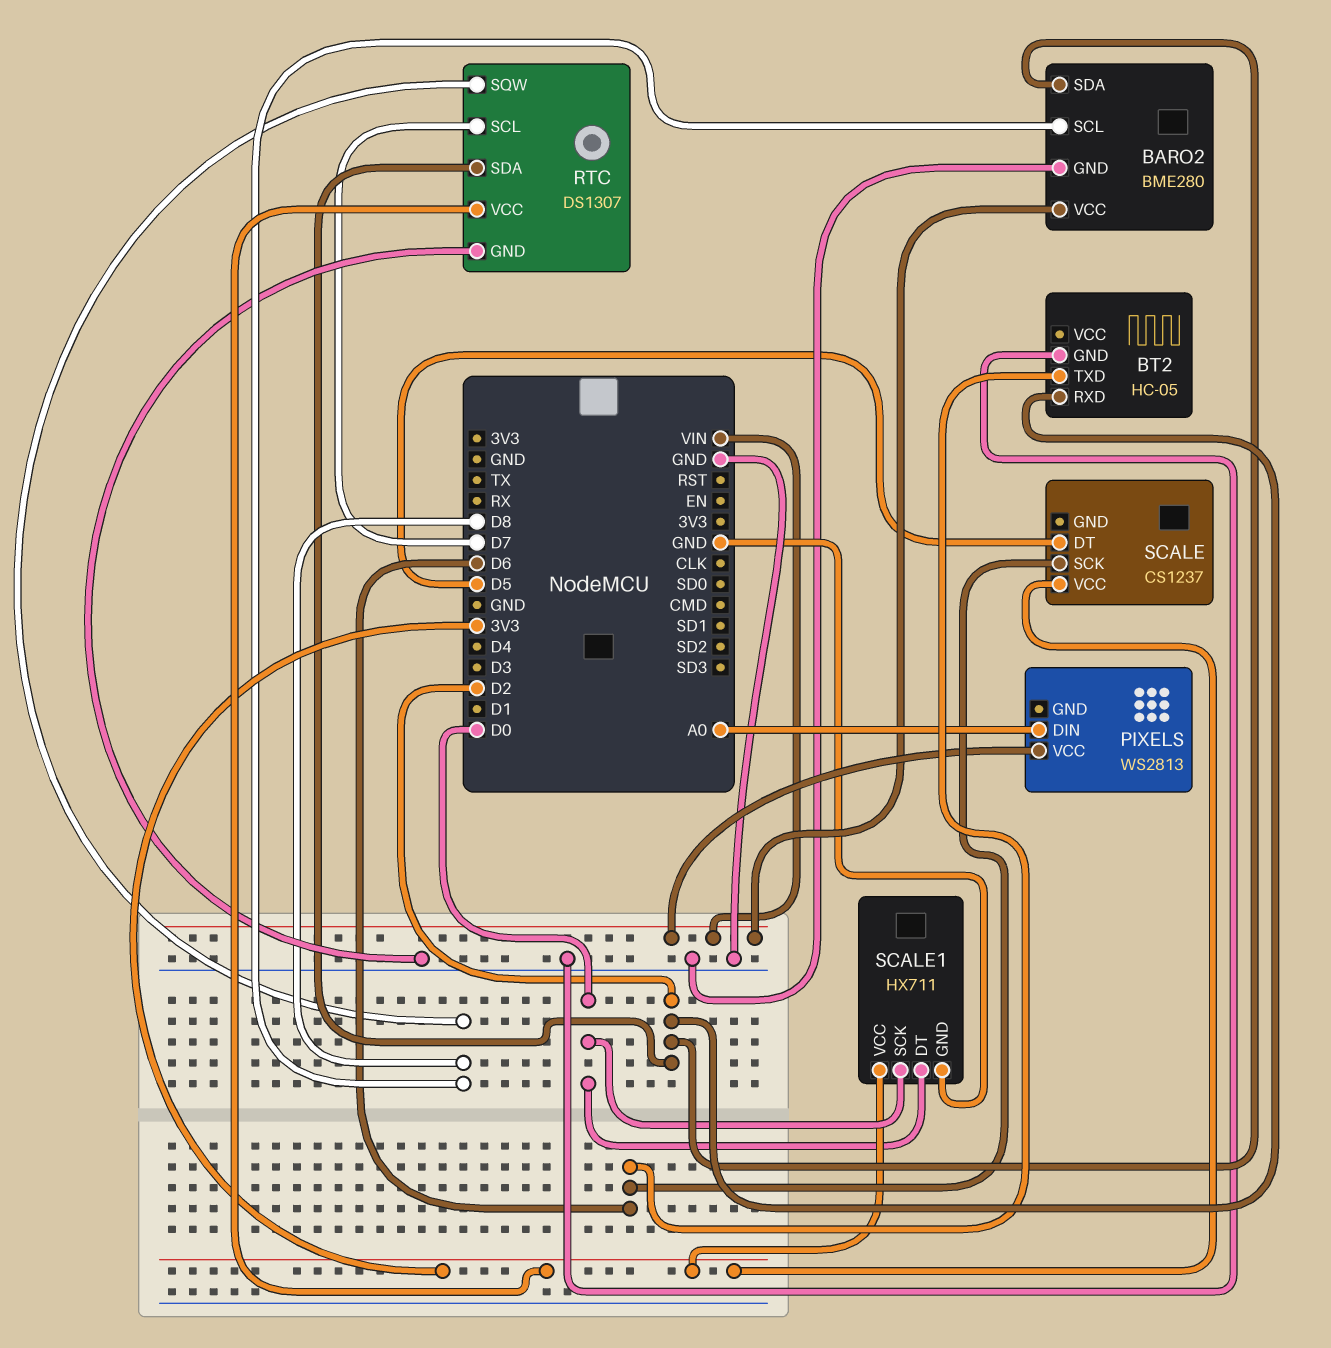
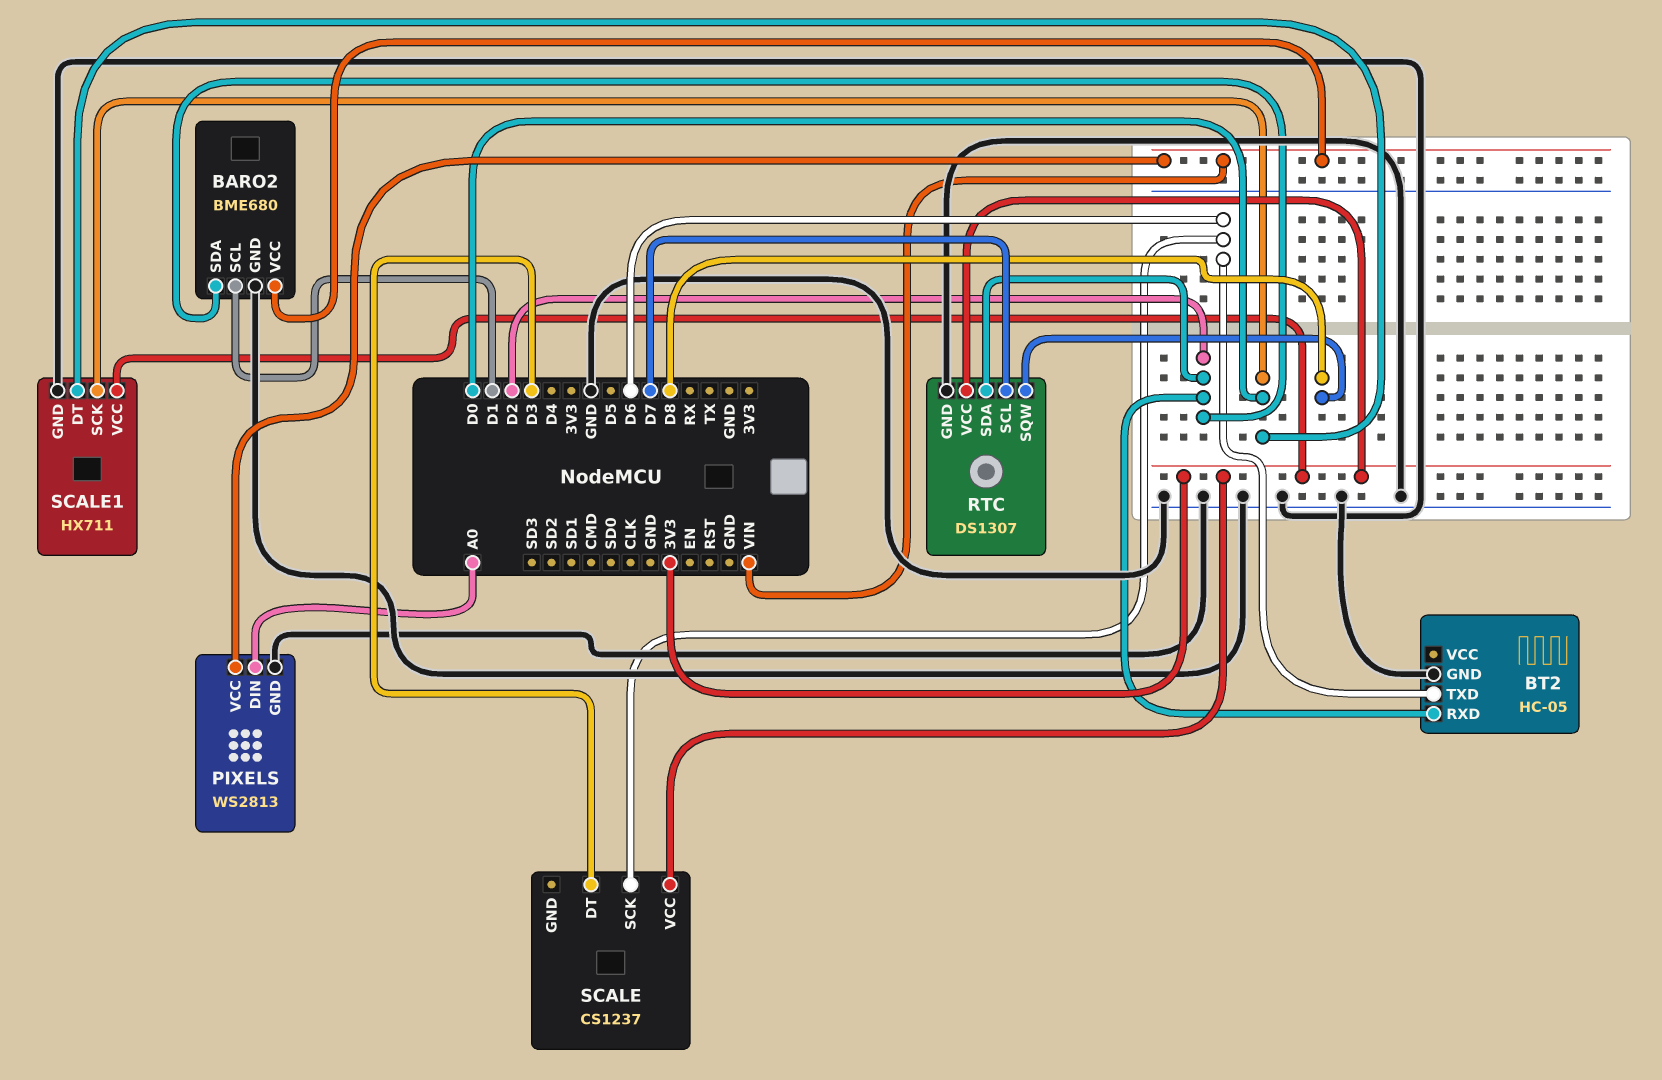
BARO2: BME280 -> BME680
BARO2 pin SCL: D8 -> D1
PIXELS pin GND: none -> GND
SCALE pin DT: D5 -> D3

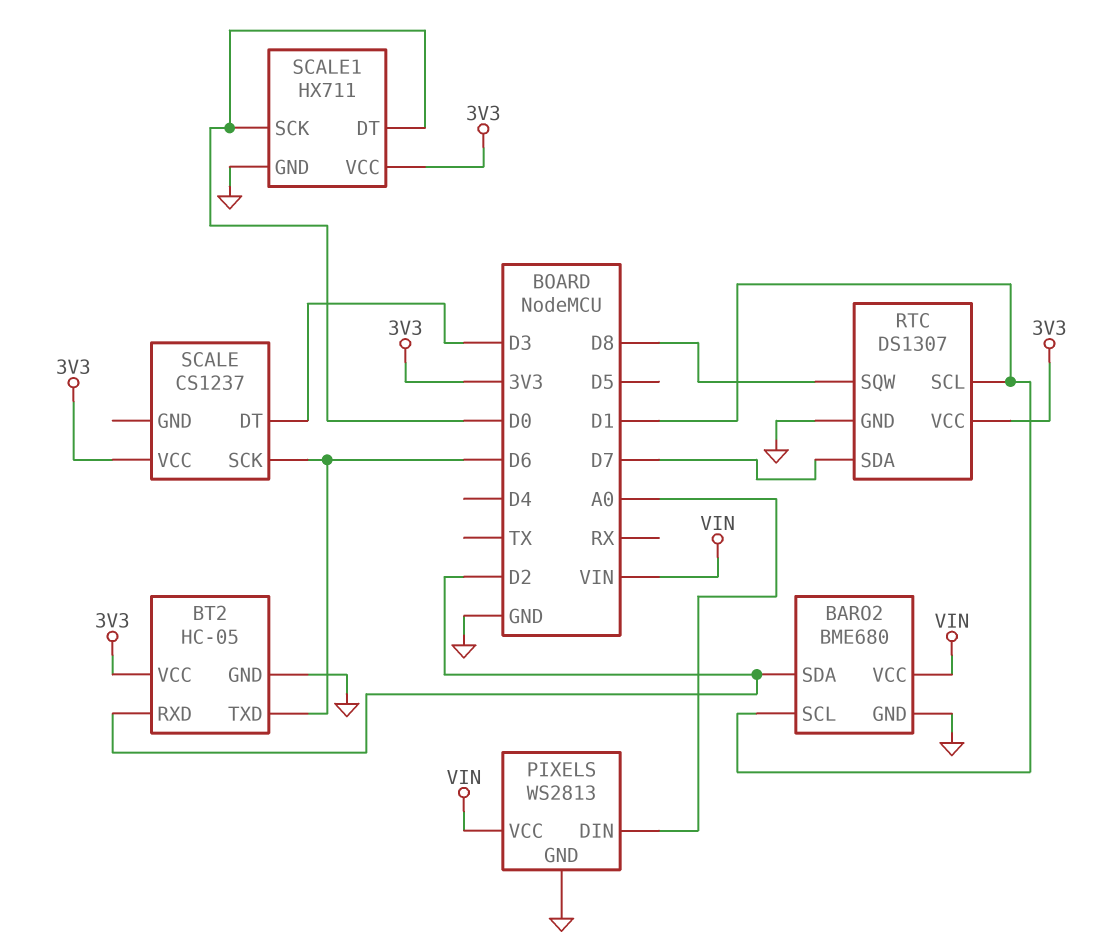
BT2 pin VCC: none -> 3V3
RTC pin SCL: D7 -> D1
RTC pin SDA: D2 -> D7

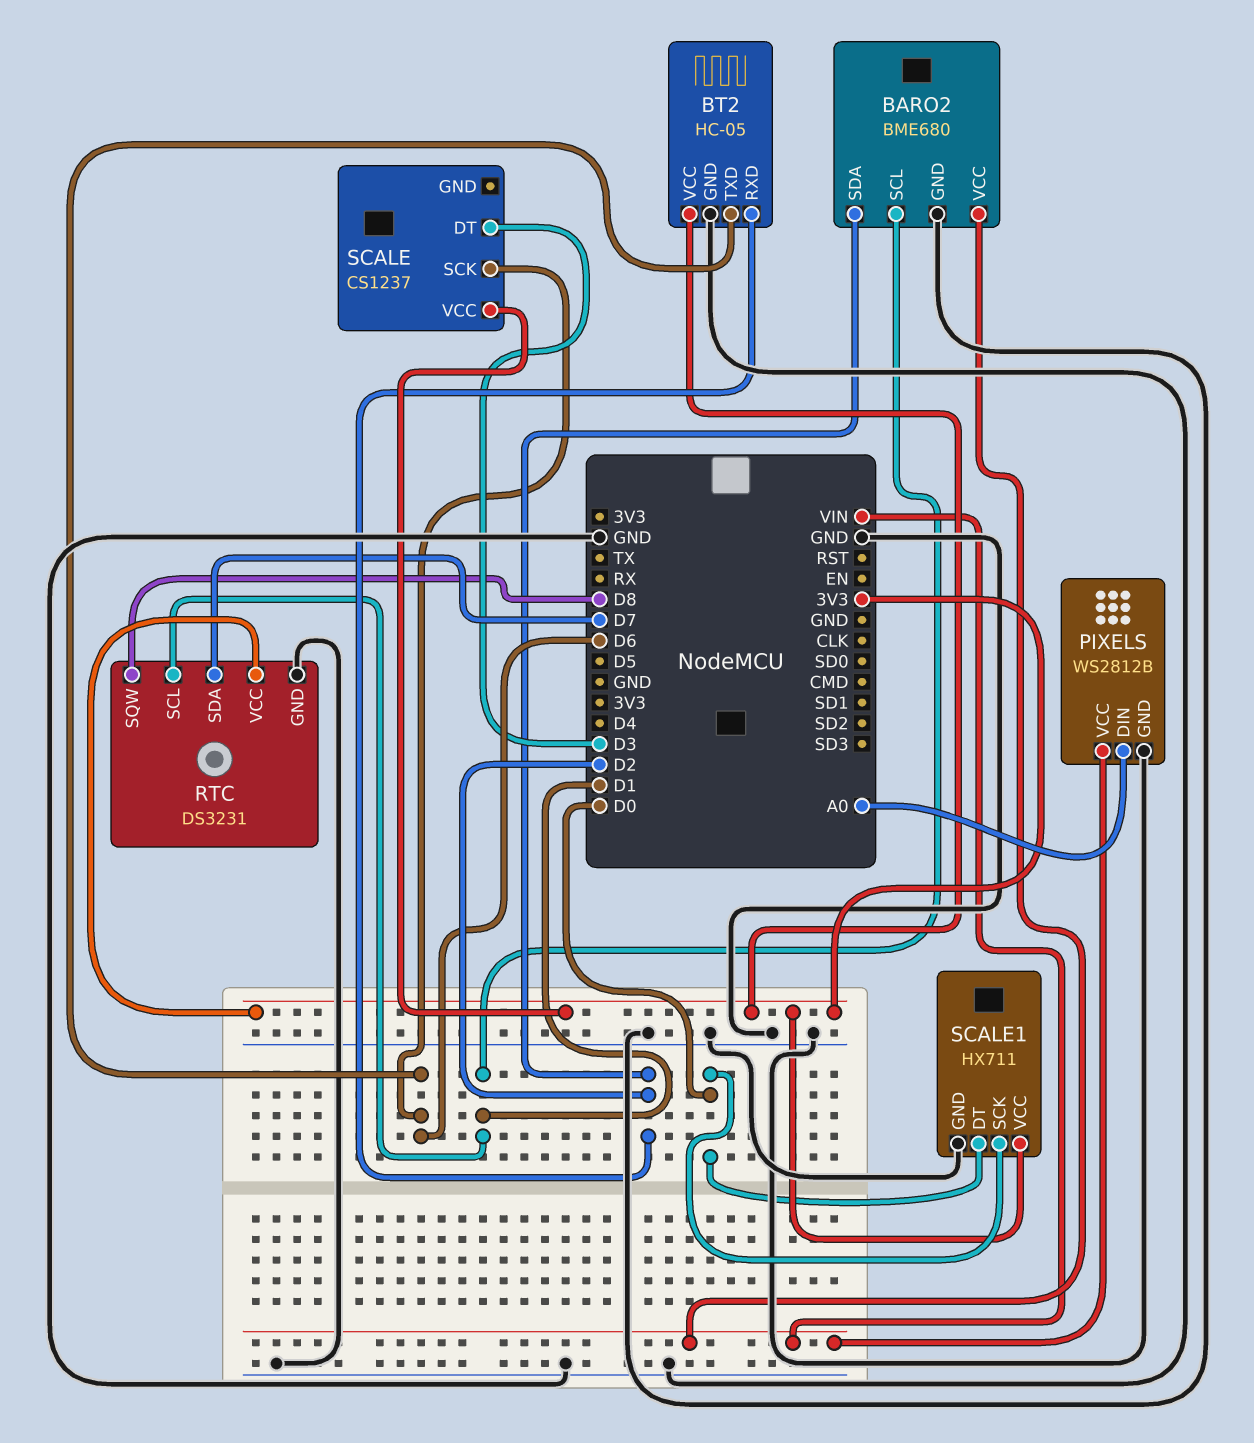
PIXELS: WS2813 -> WS2812B
RTC: DS1307 -> DS3231

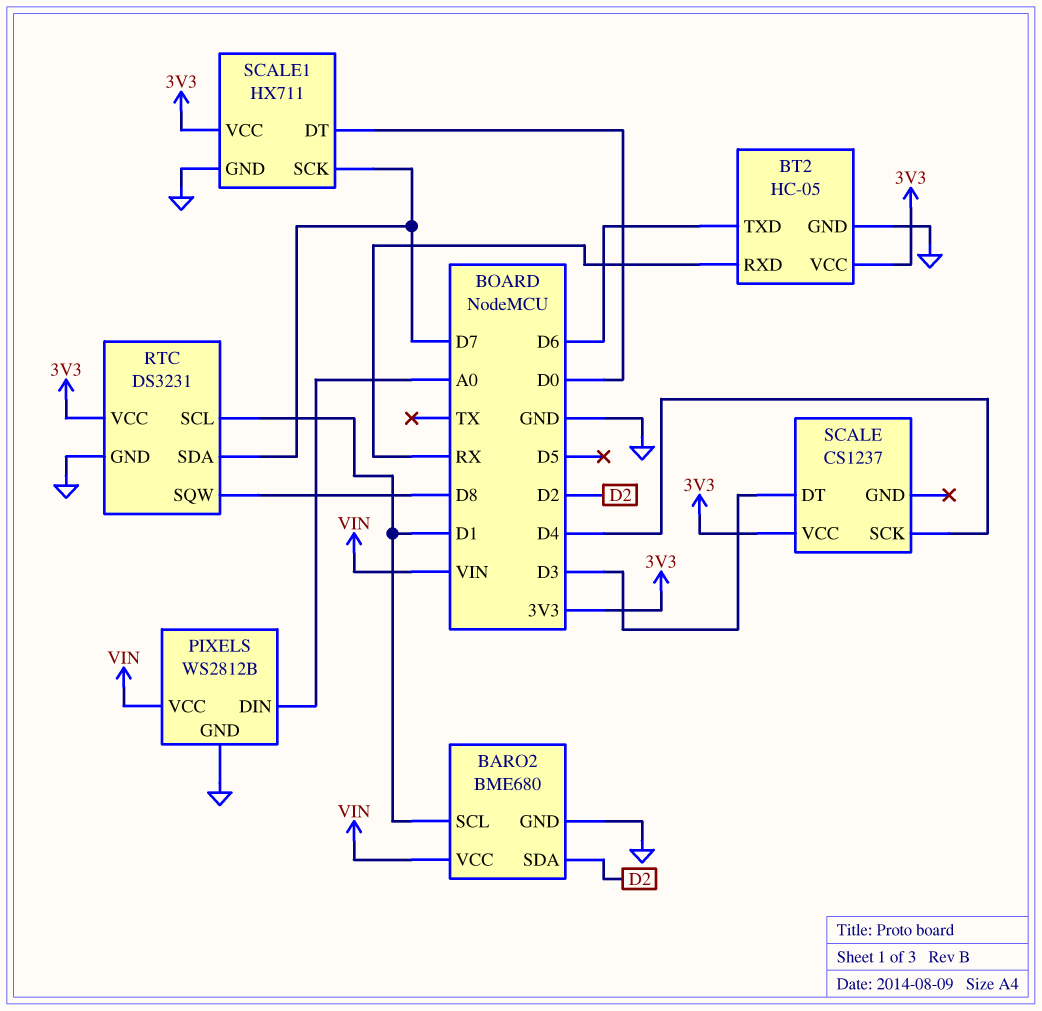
BT2 pin RXD: D2 -> RX
SCALE pin SCK: D6 -> D4
SCALE1 pin SCK: D0 -> D7

